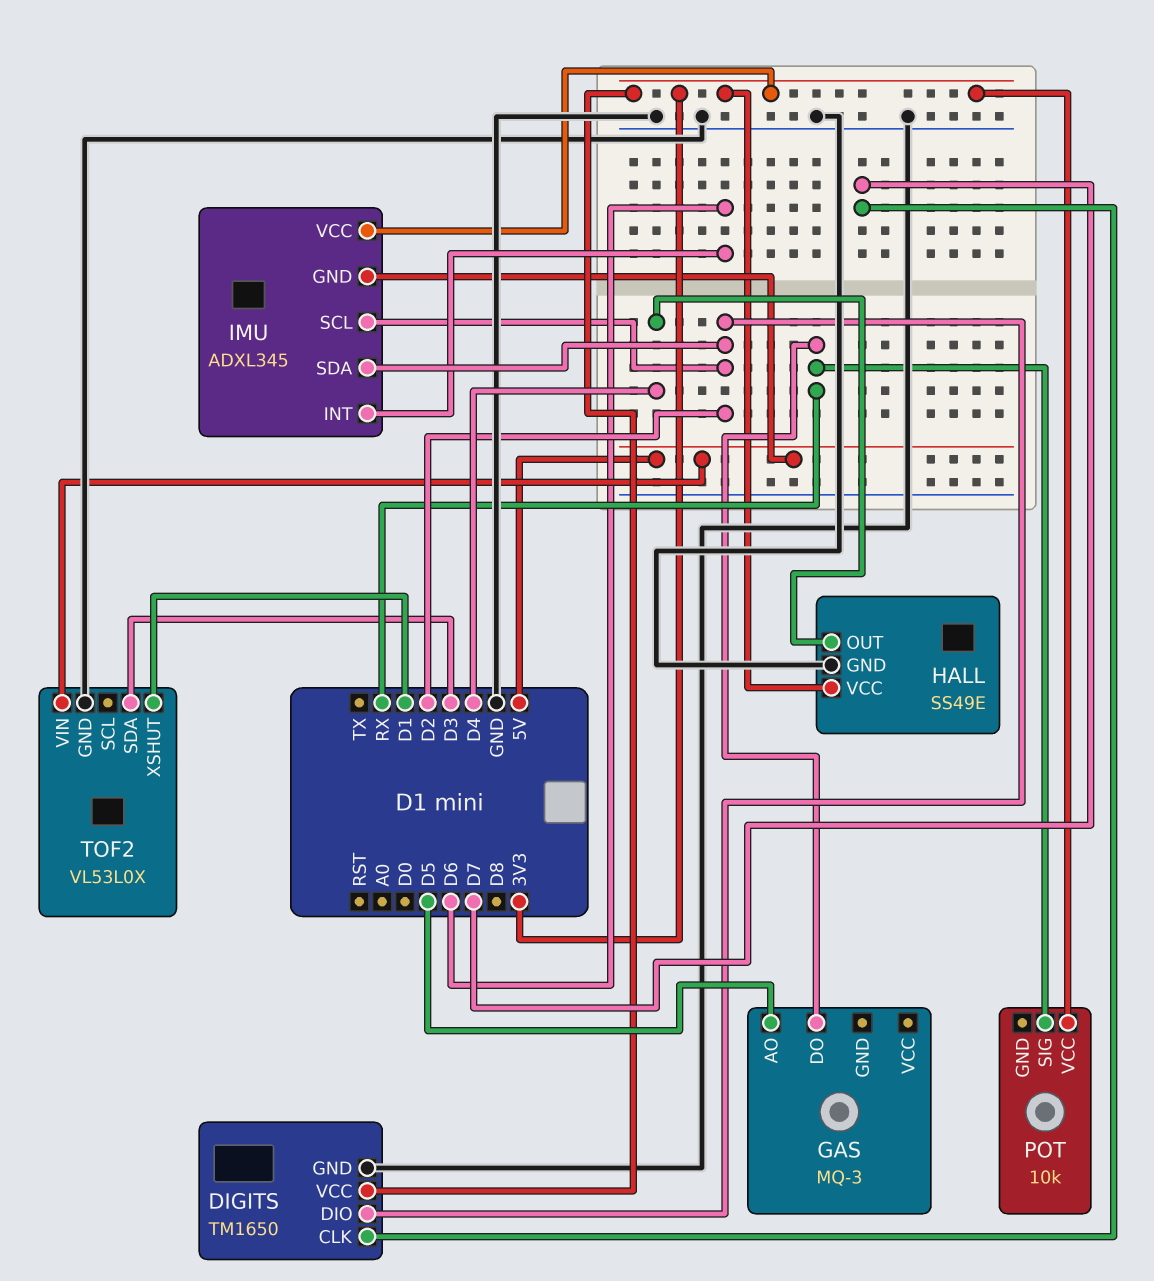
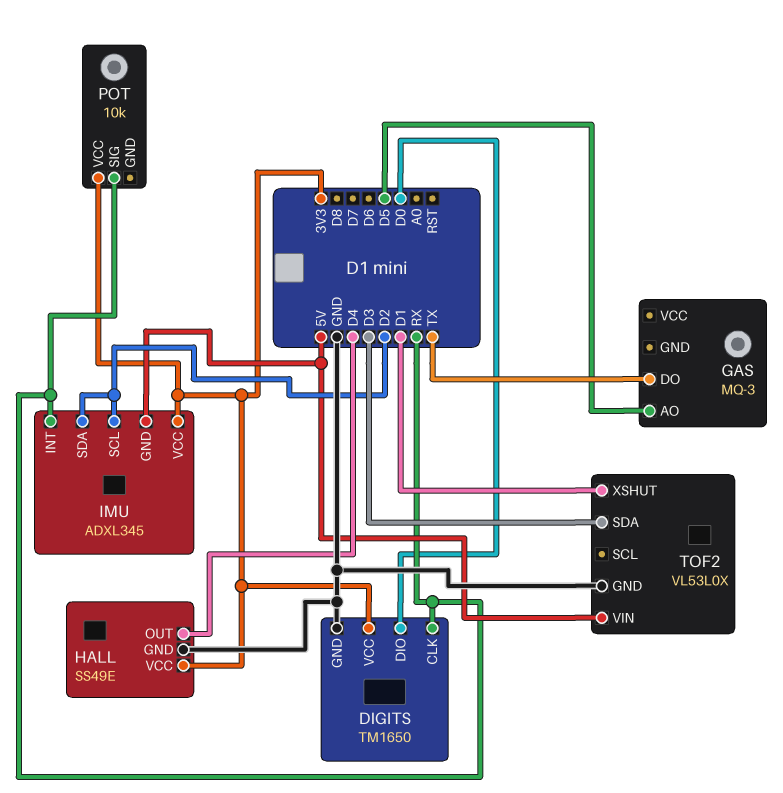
DIGITS pin CLK: D7 -> RX
DIGITS pin DIO: D2 -> D0
GAS pin DO: RX -> TX
IMU pin INT: D6 -> RX

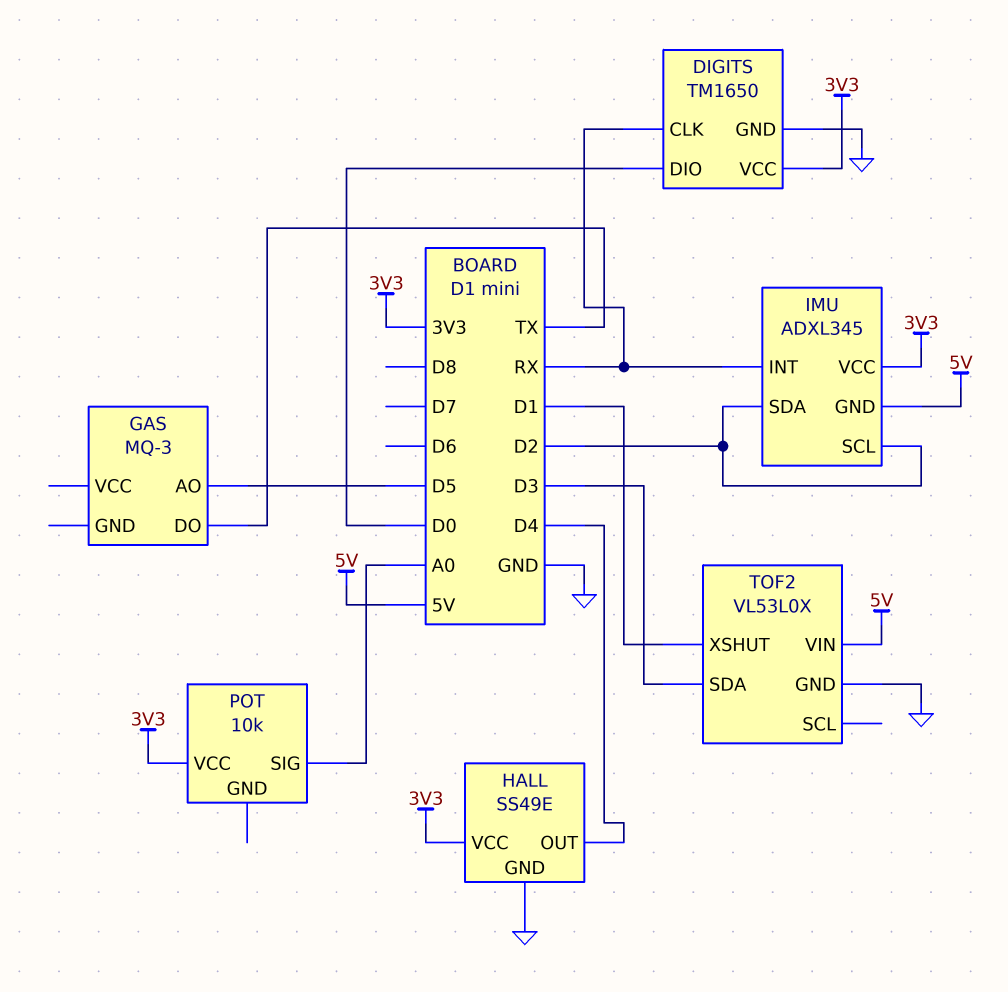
POT pin SIG: RX -> A0

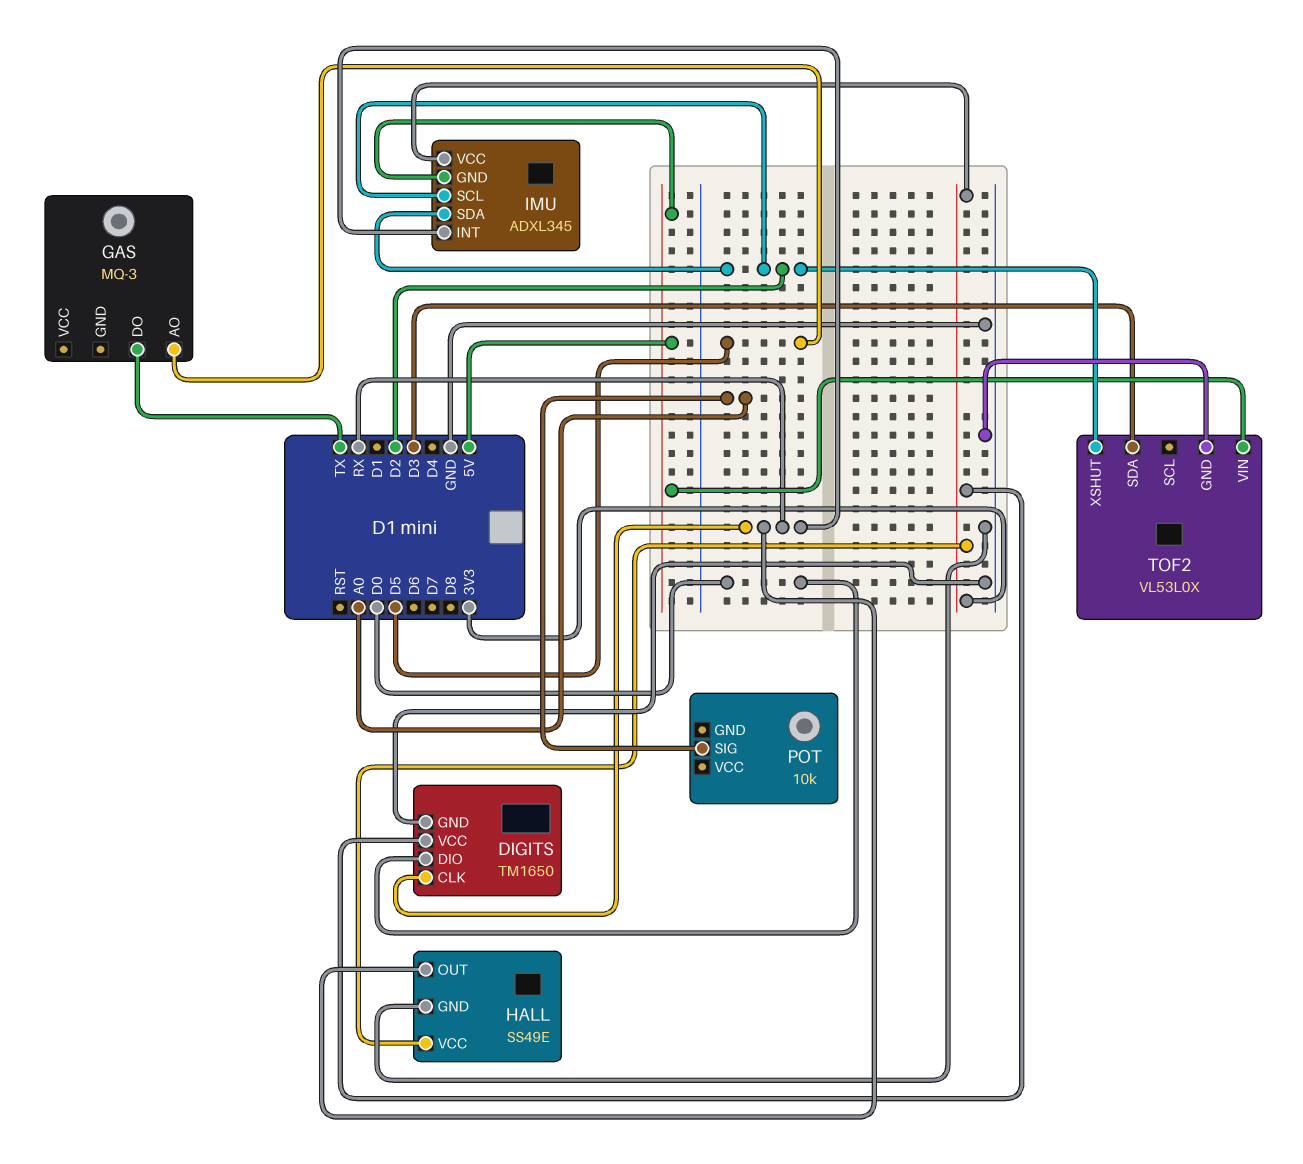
HALL pin OUT: D4 -> RX
POT pin VCC: 3V3 -> none
TOF2 pin XSHUT: D1 -> D2

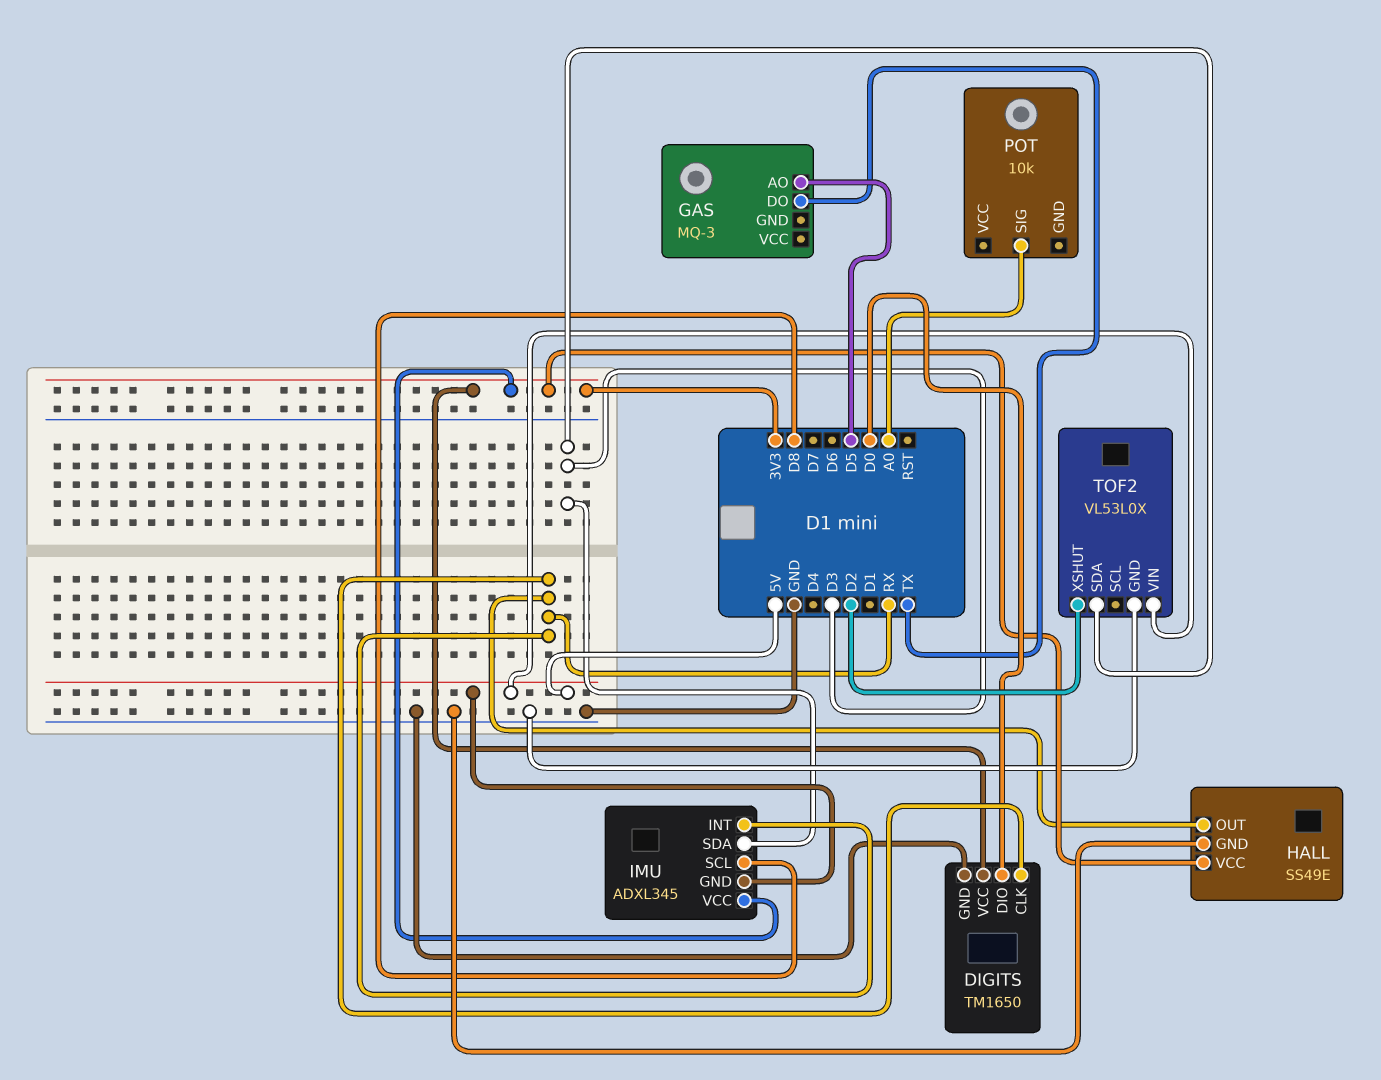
IMU pin SCL: D2 -> D8
IMU pin SDA: D2 -> D3

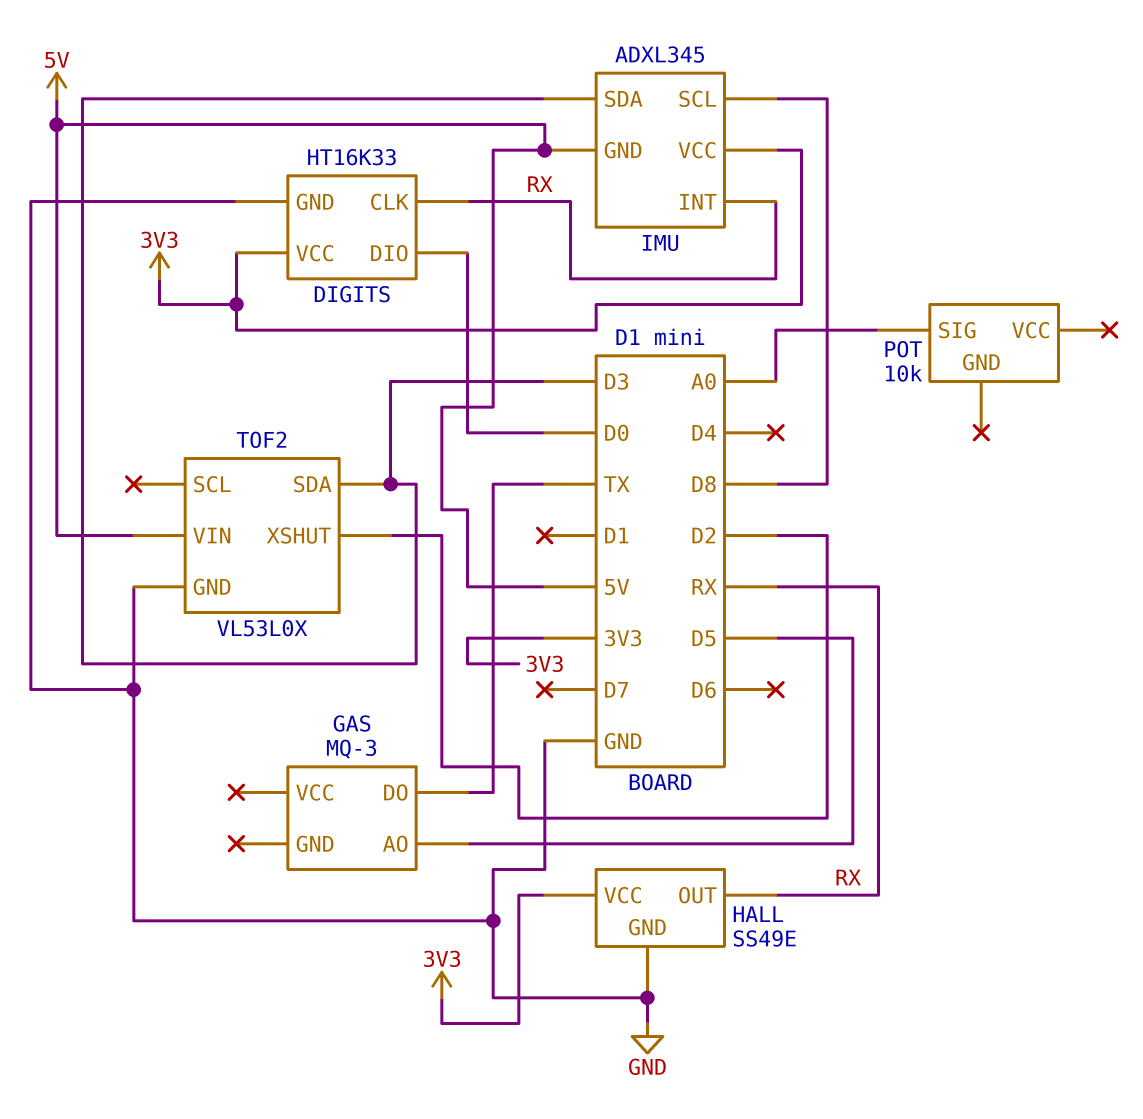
DIGITS: TM1650 -> HT16K33

